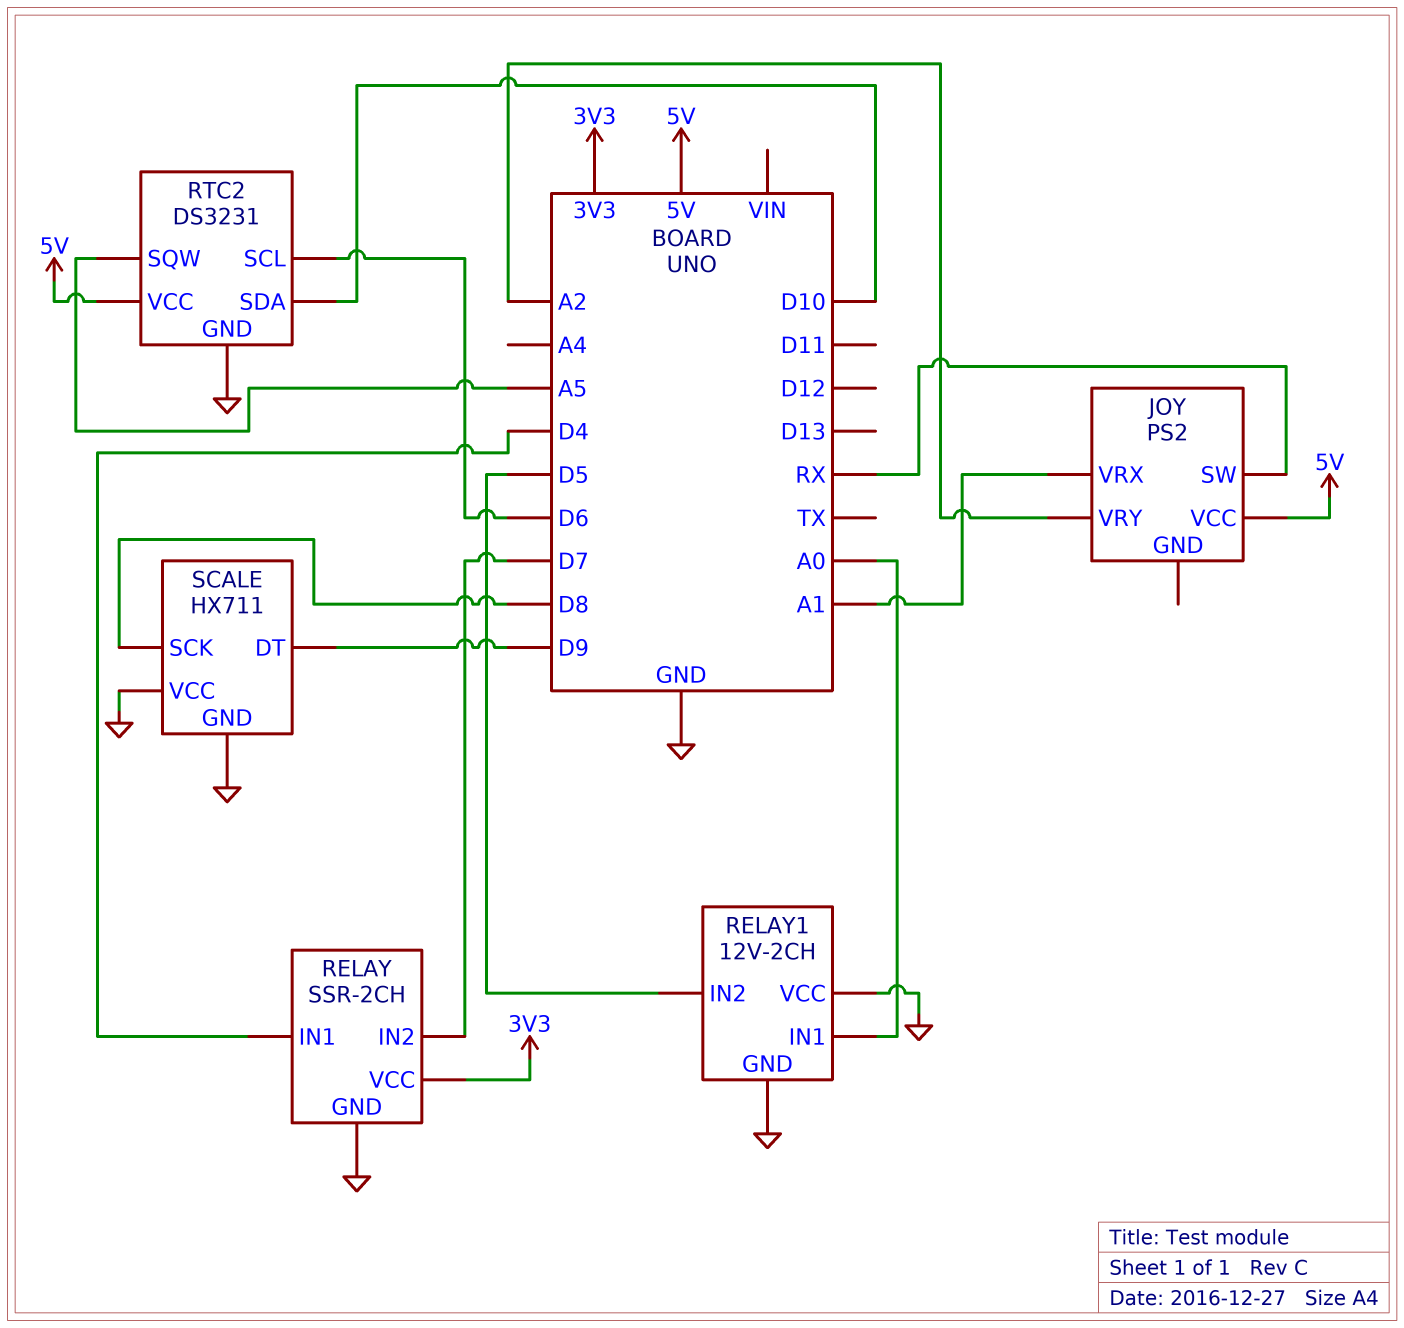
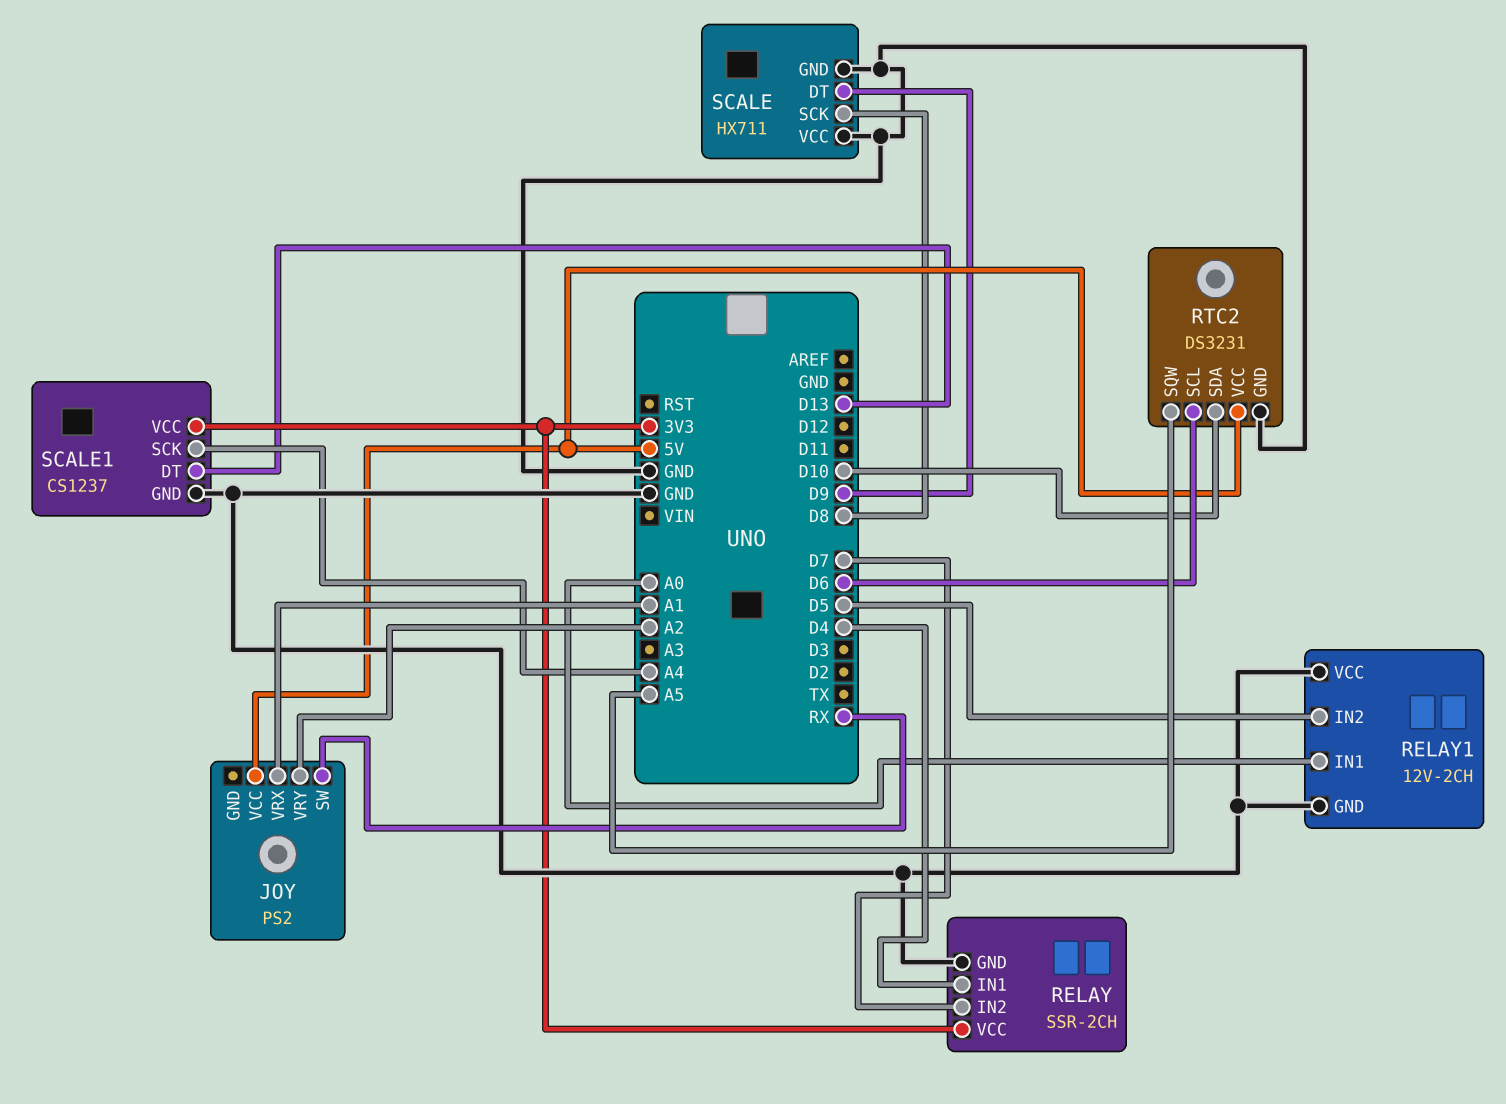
SCALE1: none -> CS1237
SCALE1 pin DT: none -> D13
SCALE1 pin GND: none -> GND
SCALE1 pin SCK: none -> A4
SCALE1 pin VCC: none -> 3V3

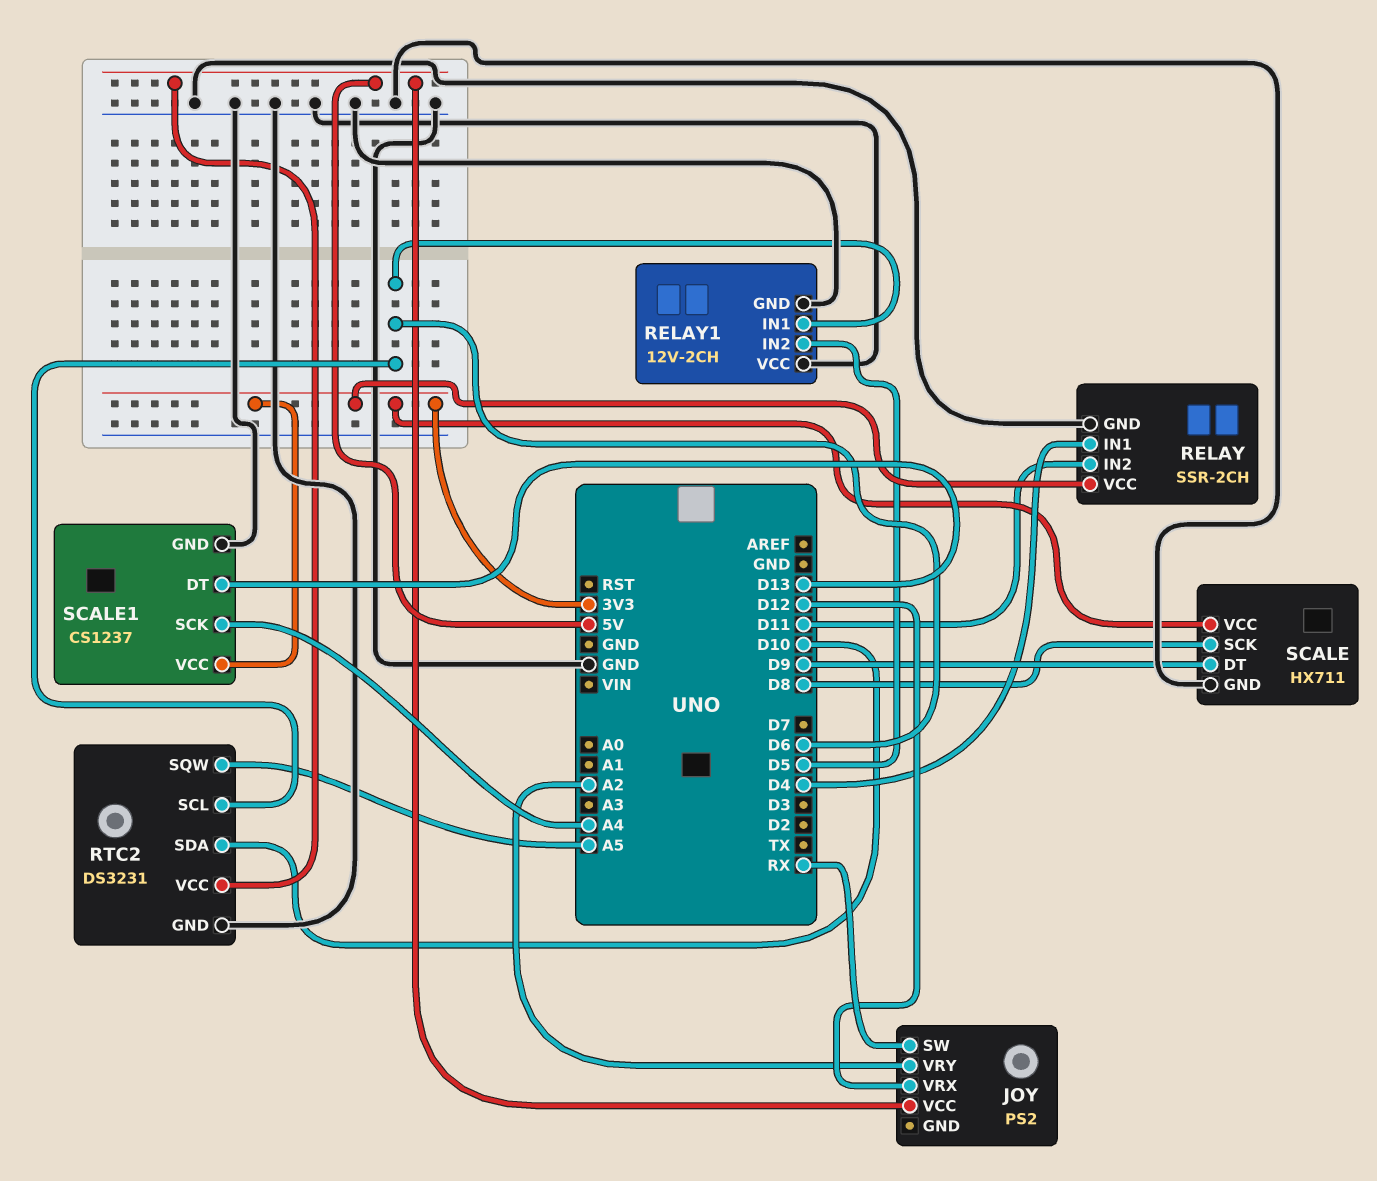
JOY pin VRX: A1 -> D12
RELAY pin IN2: D7 -> D11
RELAY1 pin IN1: A0 -> D6
SCALE pin VCC: GND -> 3V3

